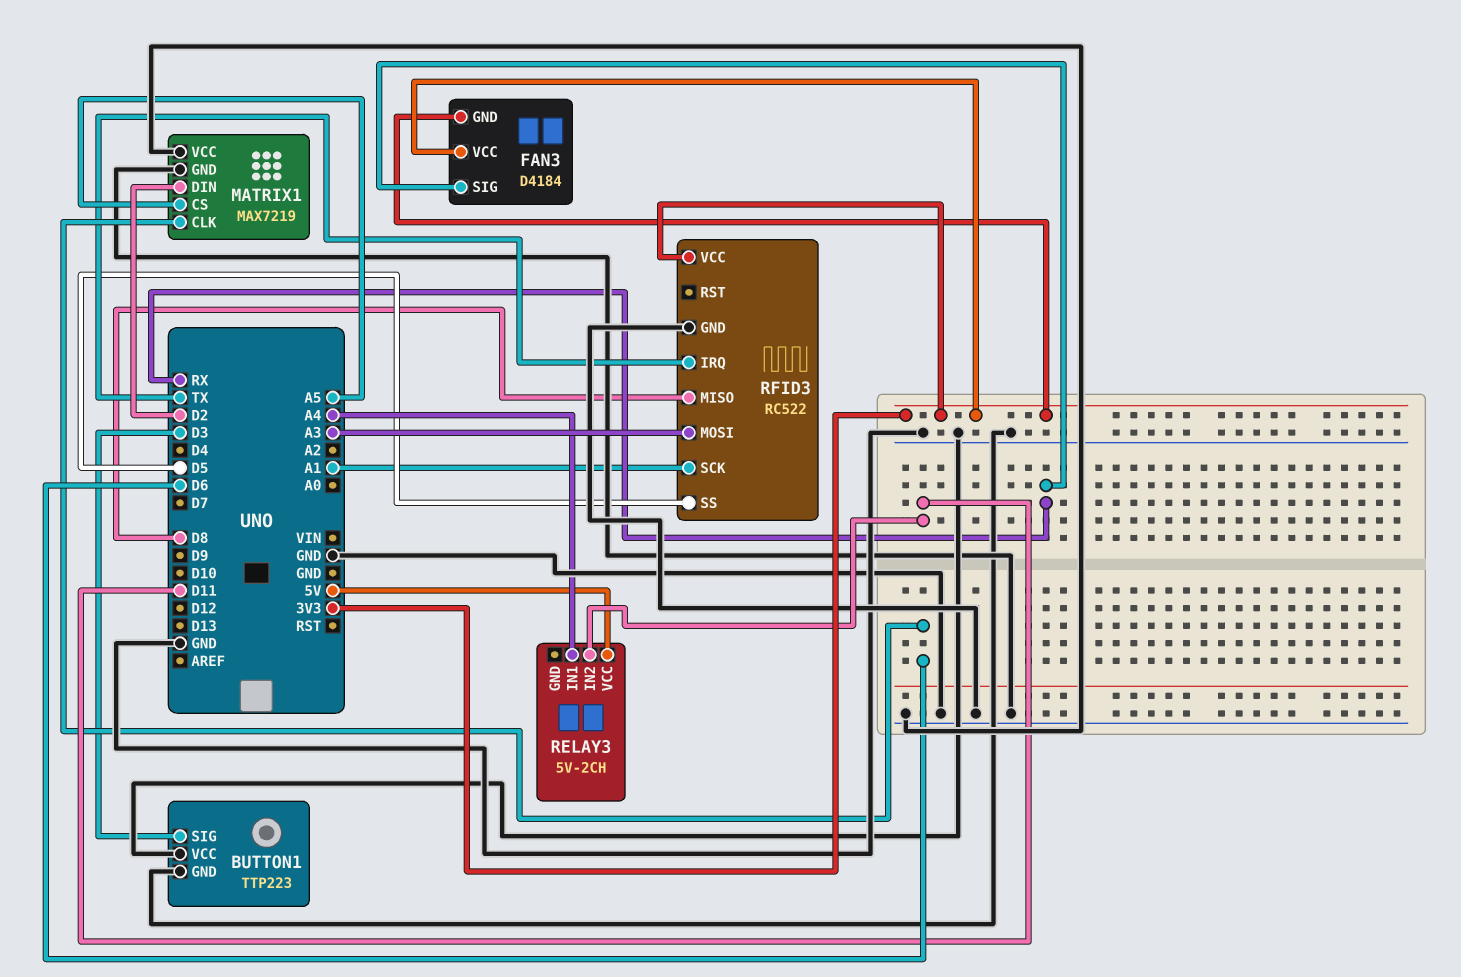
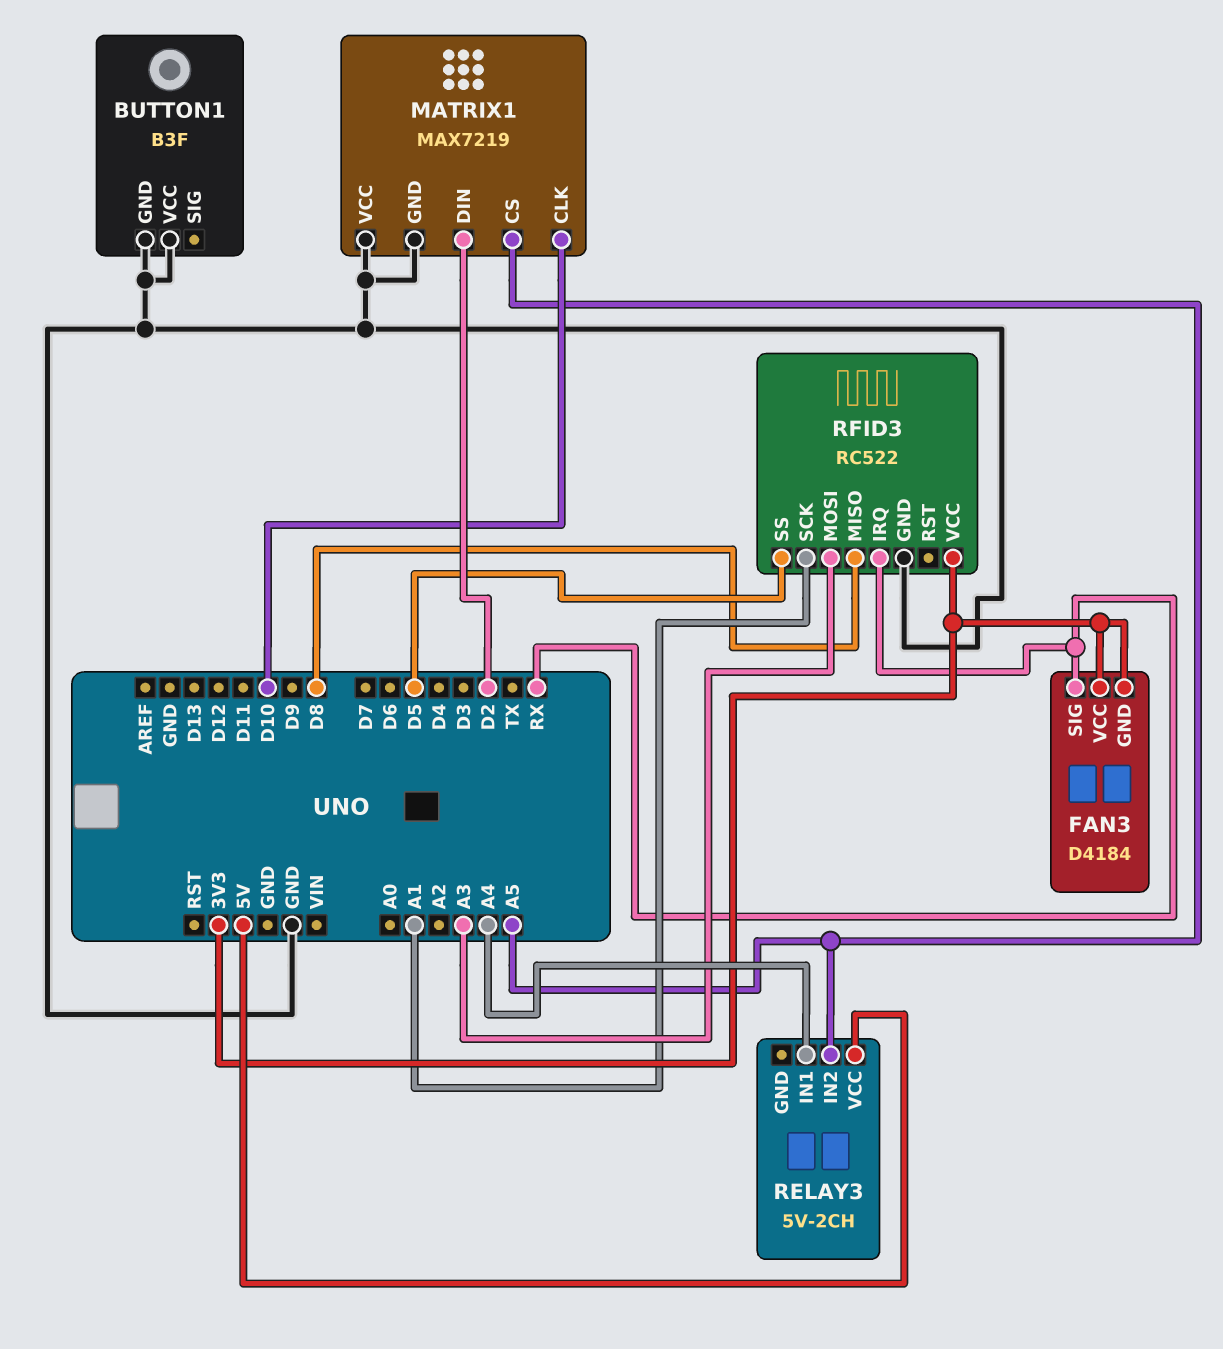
BUTTON1: TTP223 -> B3F
BUTTON1 pin SIG: D3 -> none
MATRIX1 pin CLK: D6 -> D10
RELAY3 pin IN2: D11 -> A5
RFID3 pin IRQ: TX -> RX

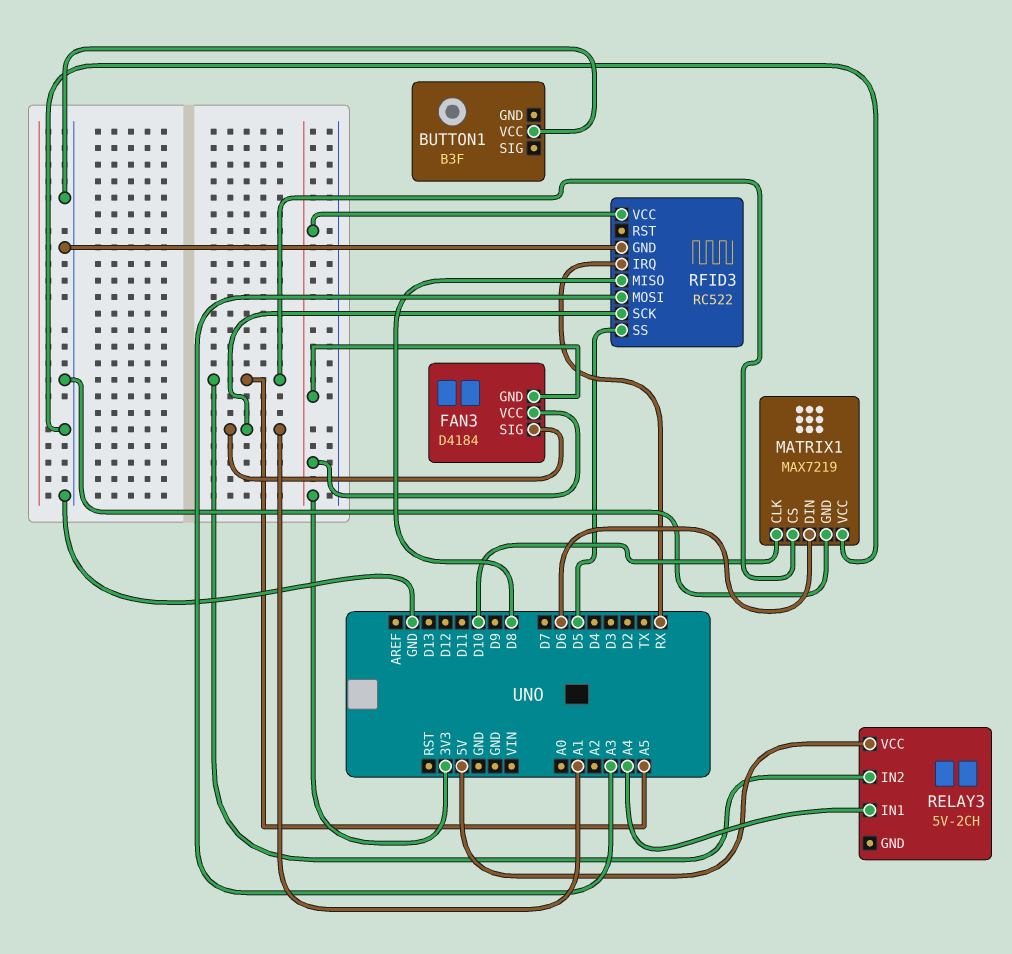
BUTTON1 pin GND: GND -> none
FAN3 pin SIG: RX -> A1
MATRIX1 pin DIN: D2 -> D6

